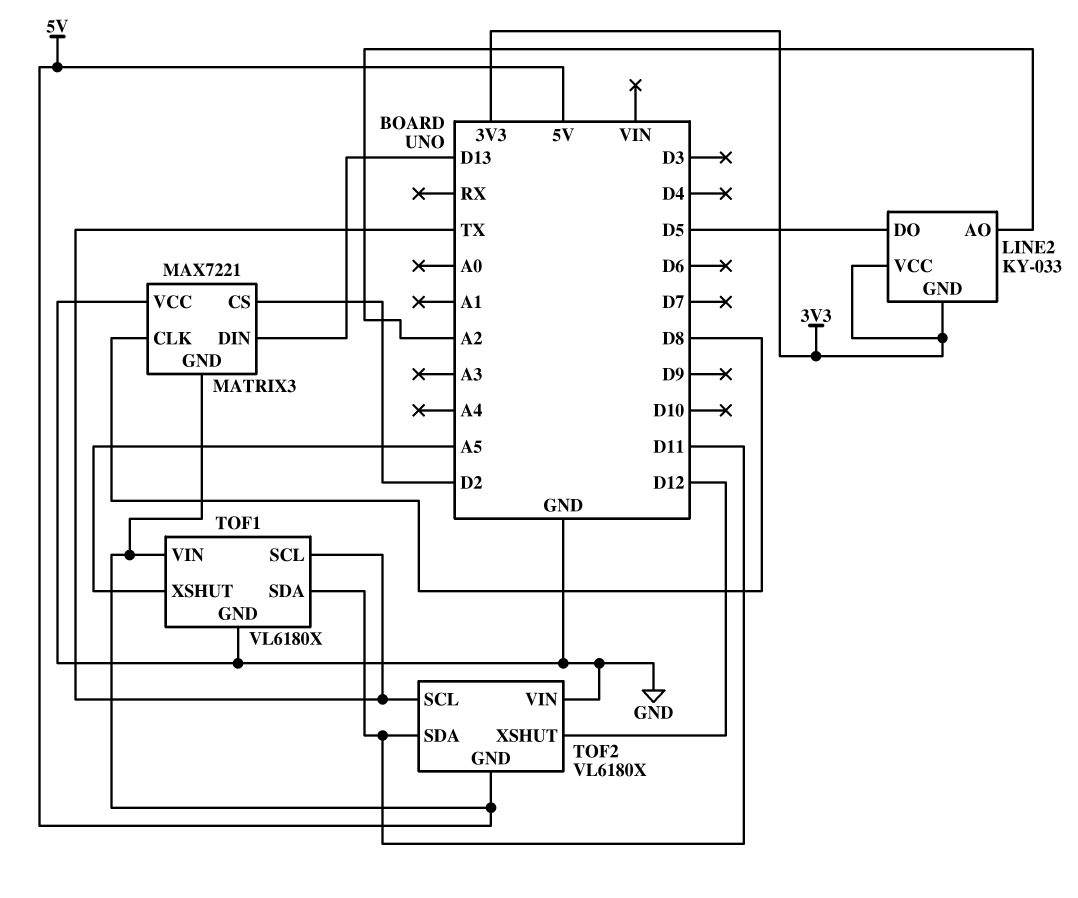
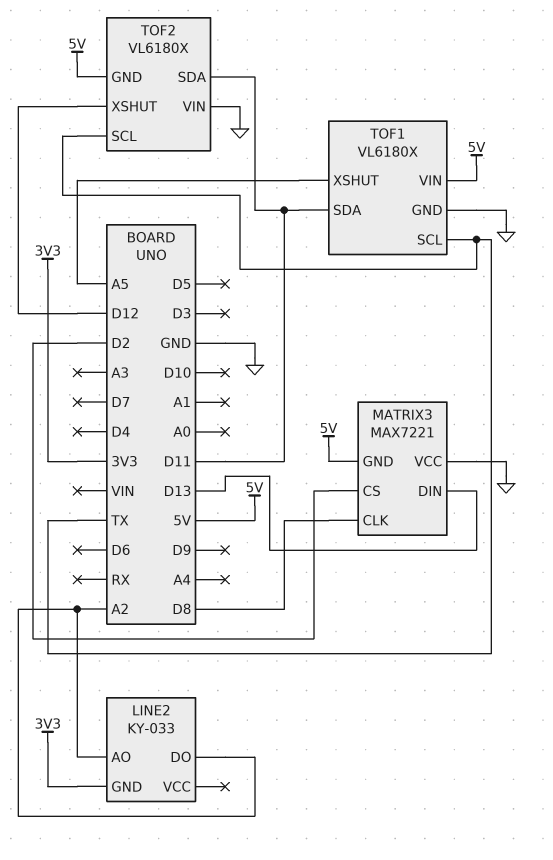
LINE2 pin DO: D5 -> A2
LINE2 pin VCC: 3V3 -> none

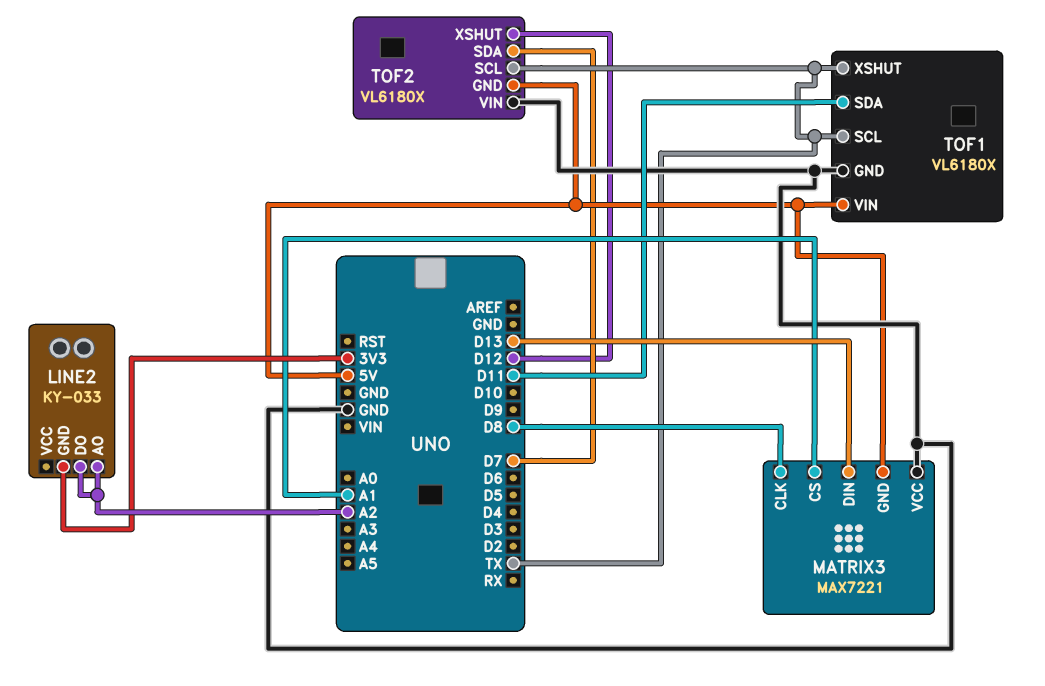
MATRIX3 pin CS: D2 -> A1
TOF1 pin XSHUT: A5 -> TX
TOF2 pin SDA: D11 -> D7

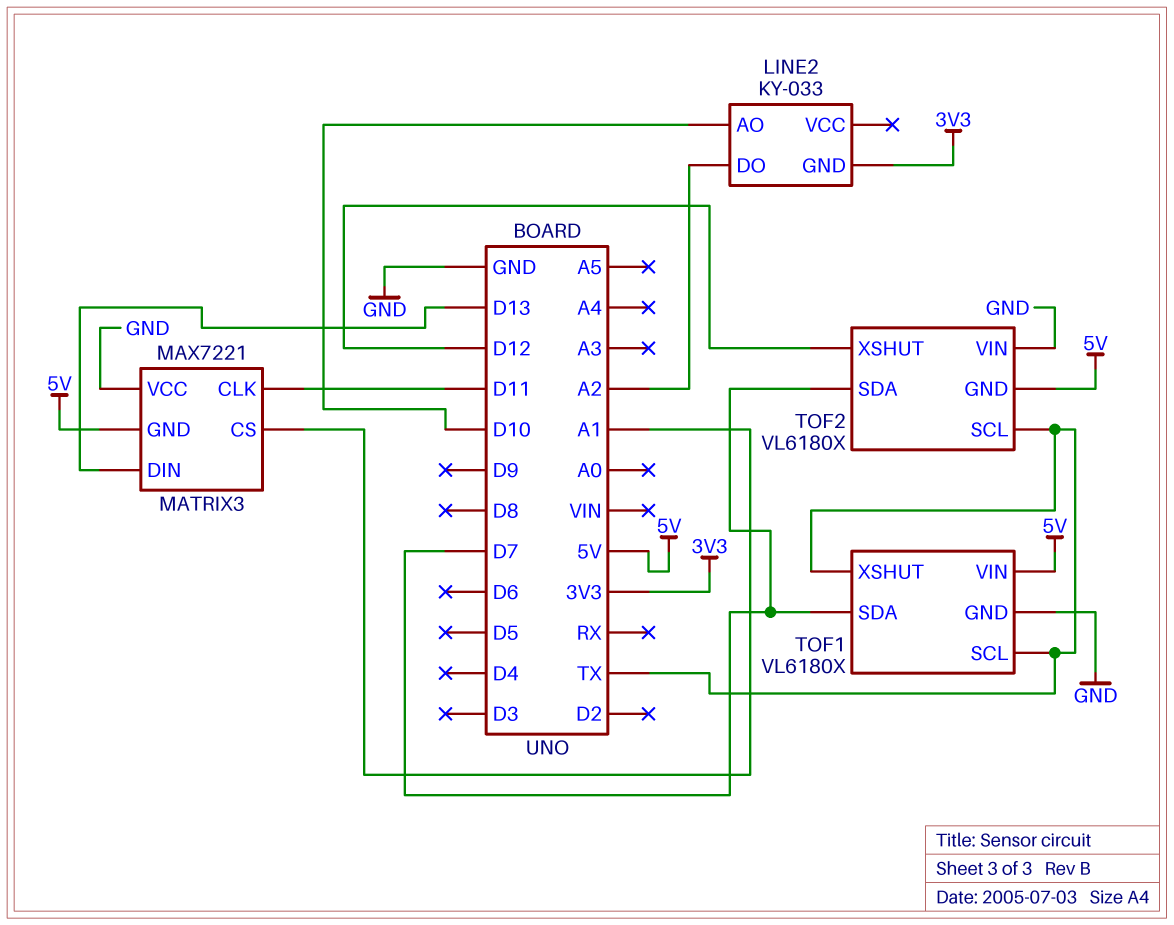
LINE2 pin AO: A2 -> D10
MATRIX3 pin CLK: D8 -> D11
TOF1 pin SDA: D11 -> D7

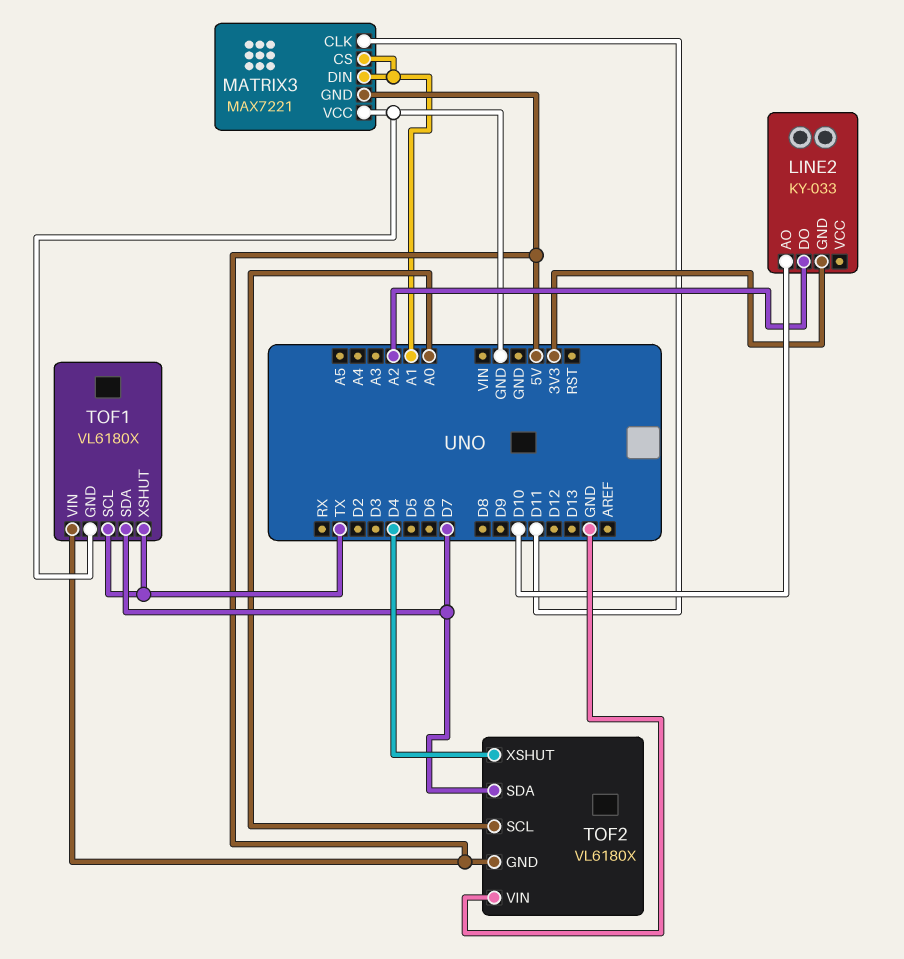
MATRIX3 pin DIN: D13 -> A1
TOF2 pin SCL: TX -> A0
TOF2 pin XSHUT: D12 -> D4

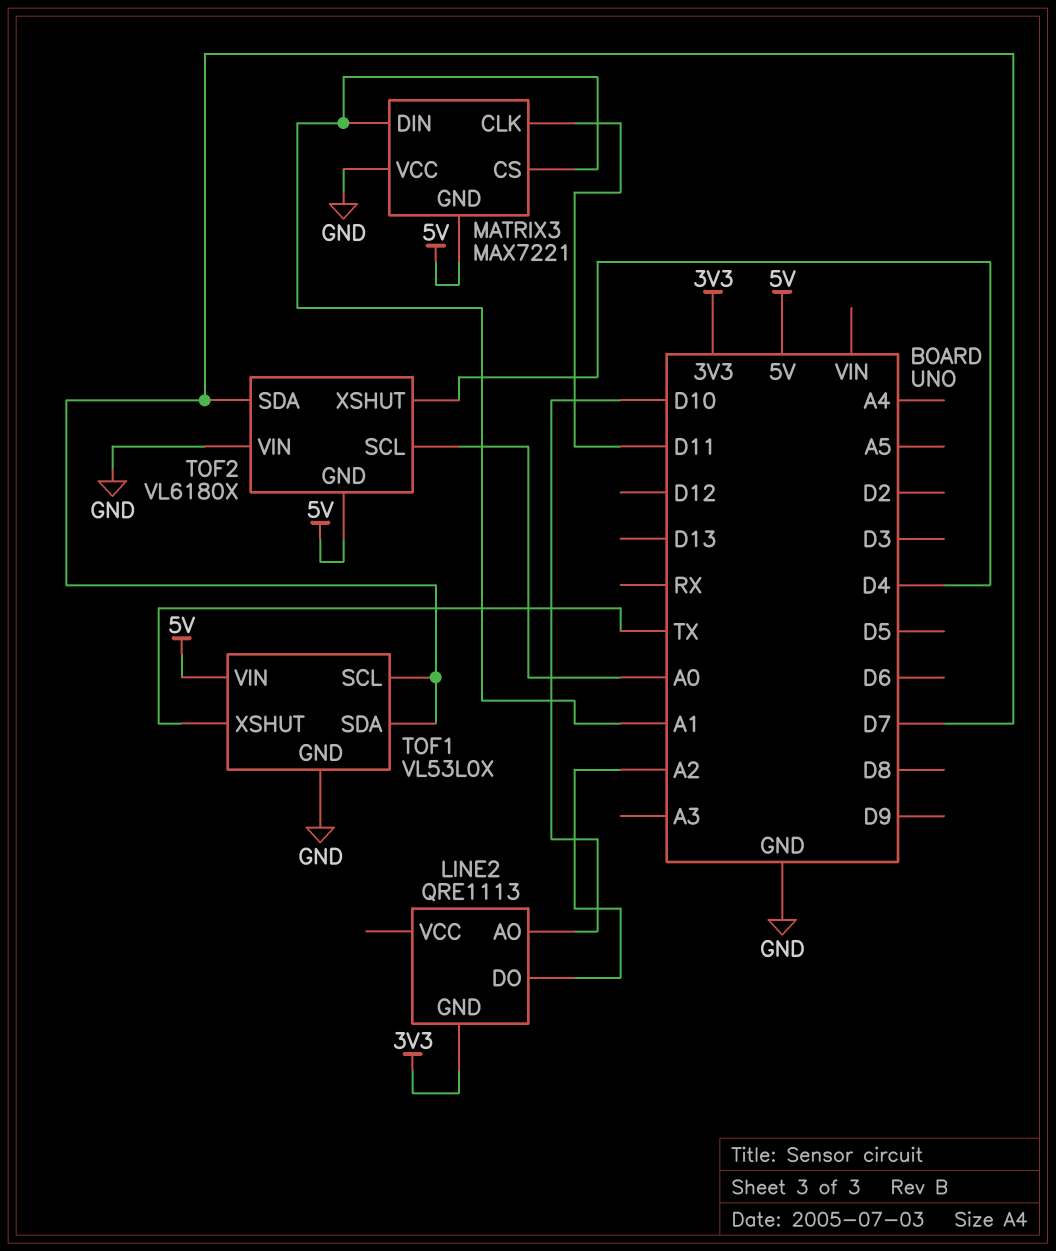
LINE2: KY-033 -> QRE1113
TOF1: VL6180X -> VL53L0X
TOF1 pin SCL: TX -> D7

